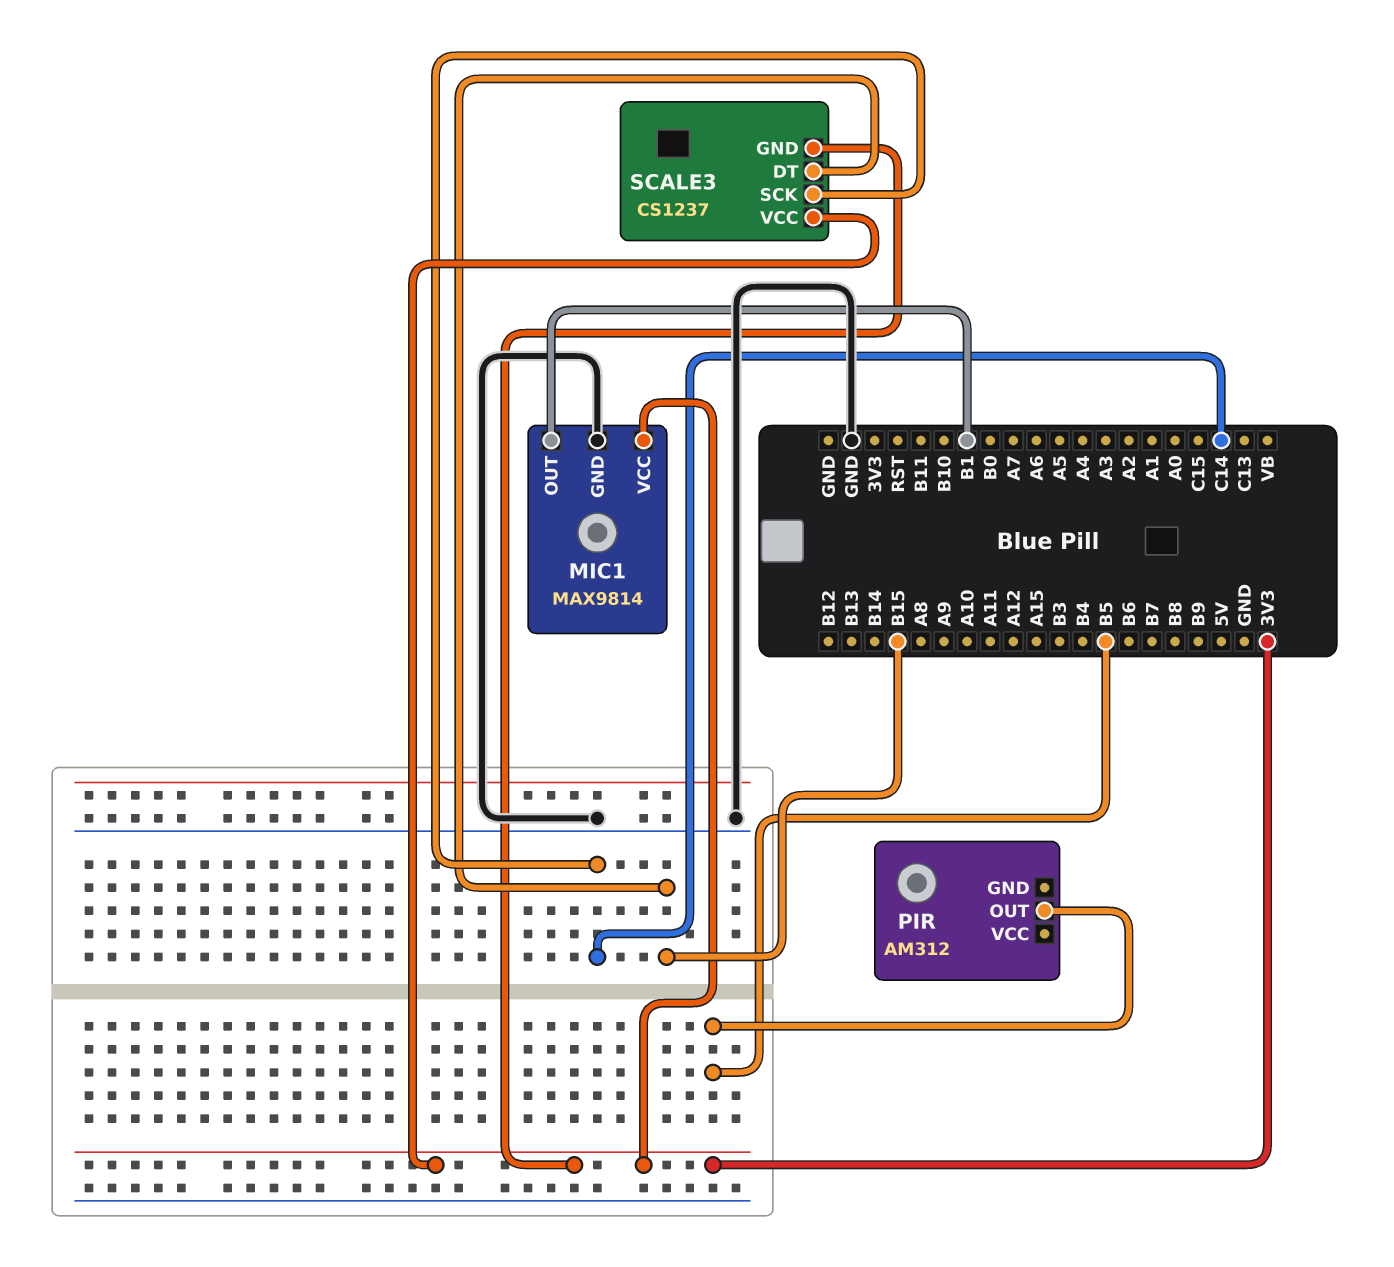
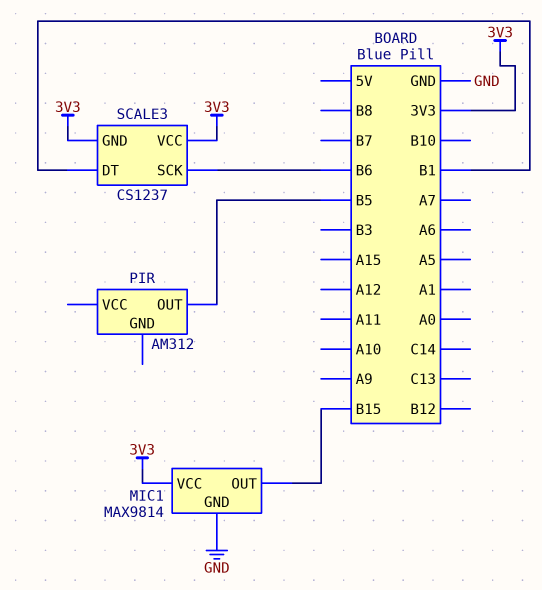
MIC1 pin OUT: B1 -> B15
SCALE3 pin DT: B15 -> B1
SCALE3 pin SCK: C14 -> B6

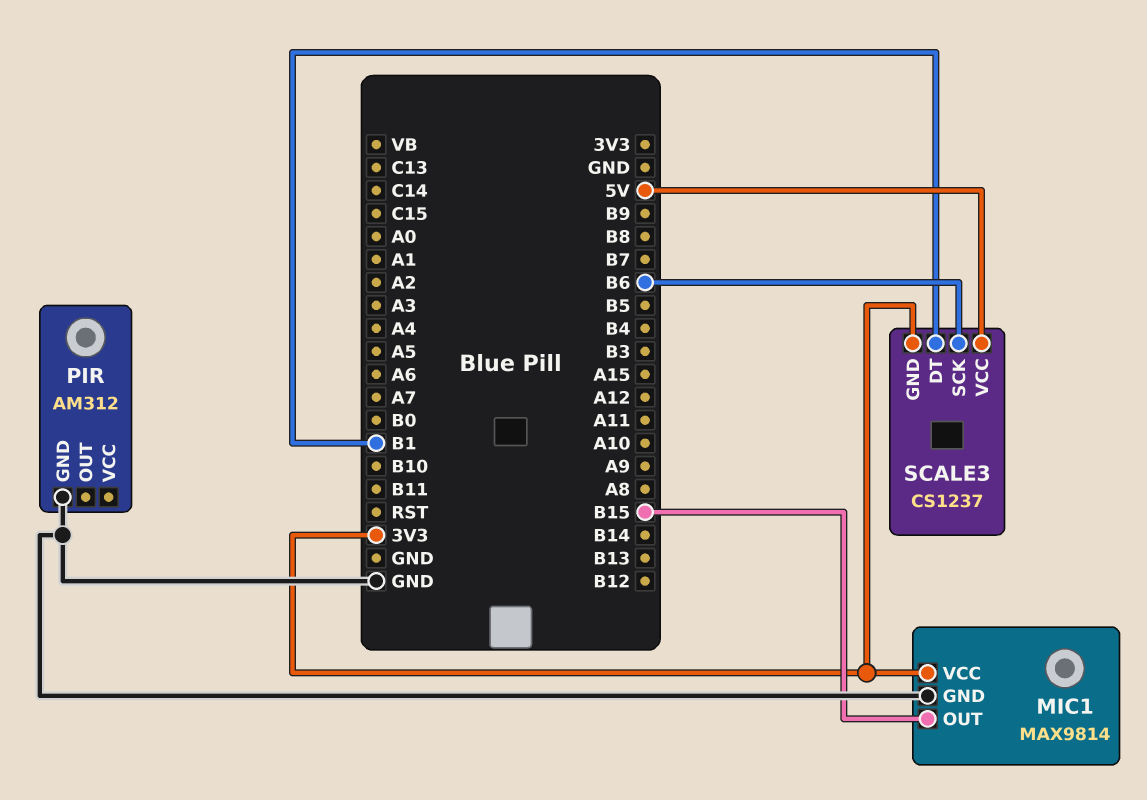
PIR pin GND: none -> GND
PIR pin OUT: B5 -> none
SCALE3 pin VCC: 3V3 -> 5V

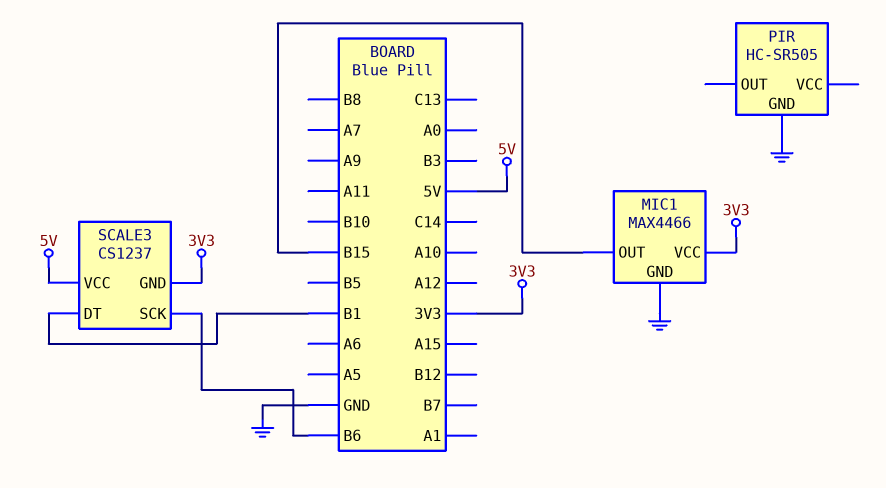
MIC1: MAX9814 -> MAX4466
PIR: AM312 -> HC-SR505

